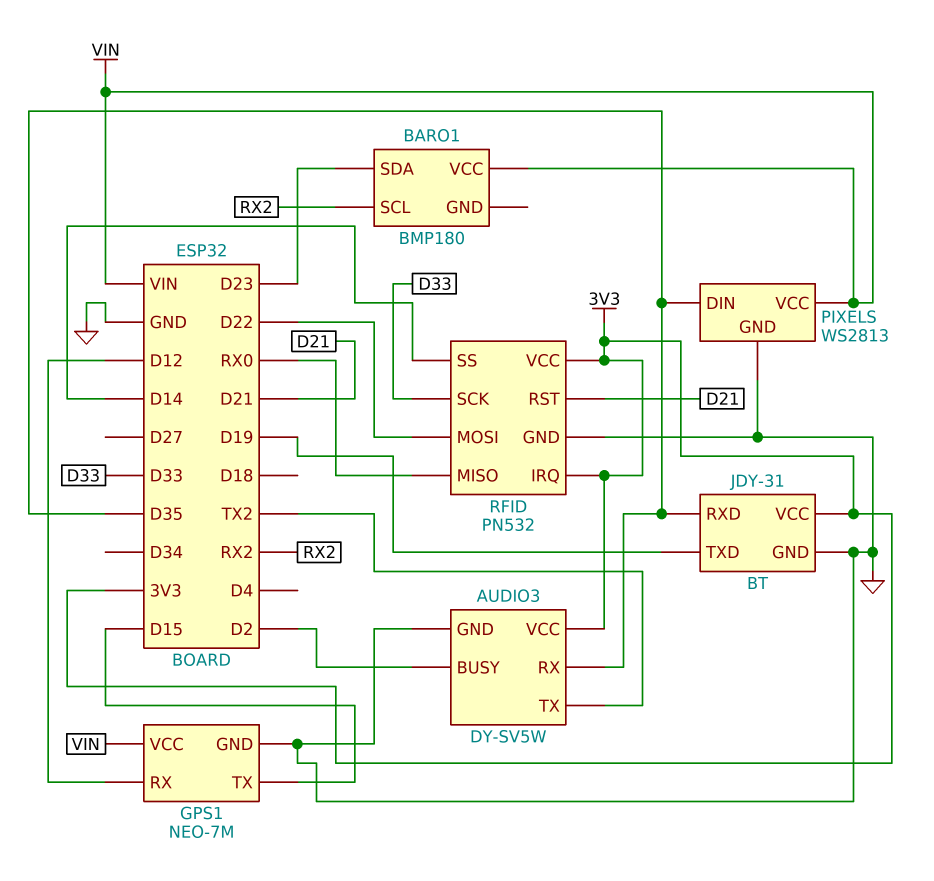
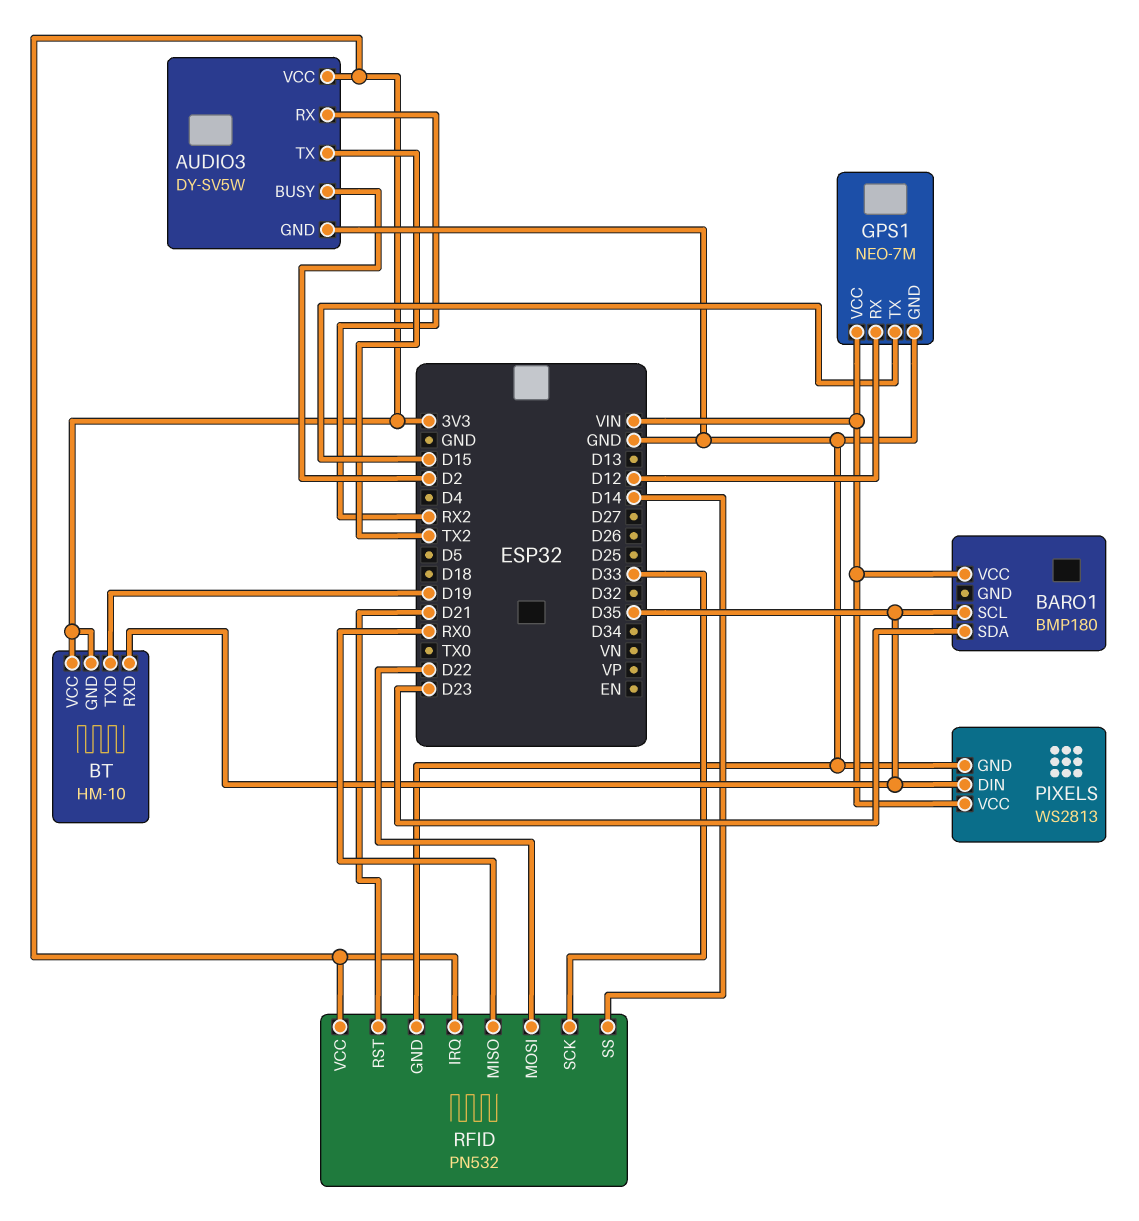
AUDIO3 pin RX: D35 -> RX2
BARO1 pin SCL: RX2 -> D35
BT: JDY-31 -> HM-10
BT pin GND: GND -> 3V3

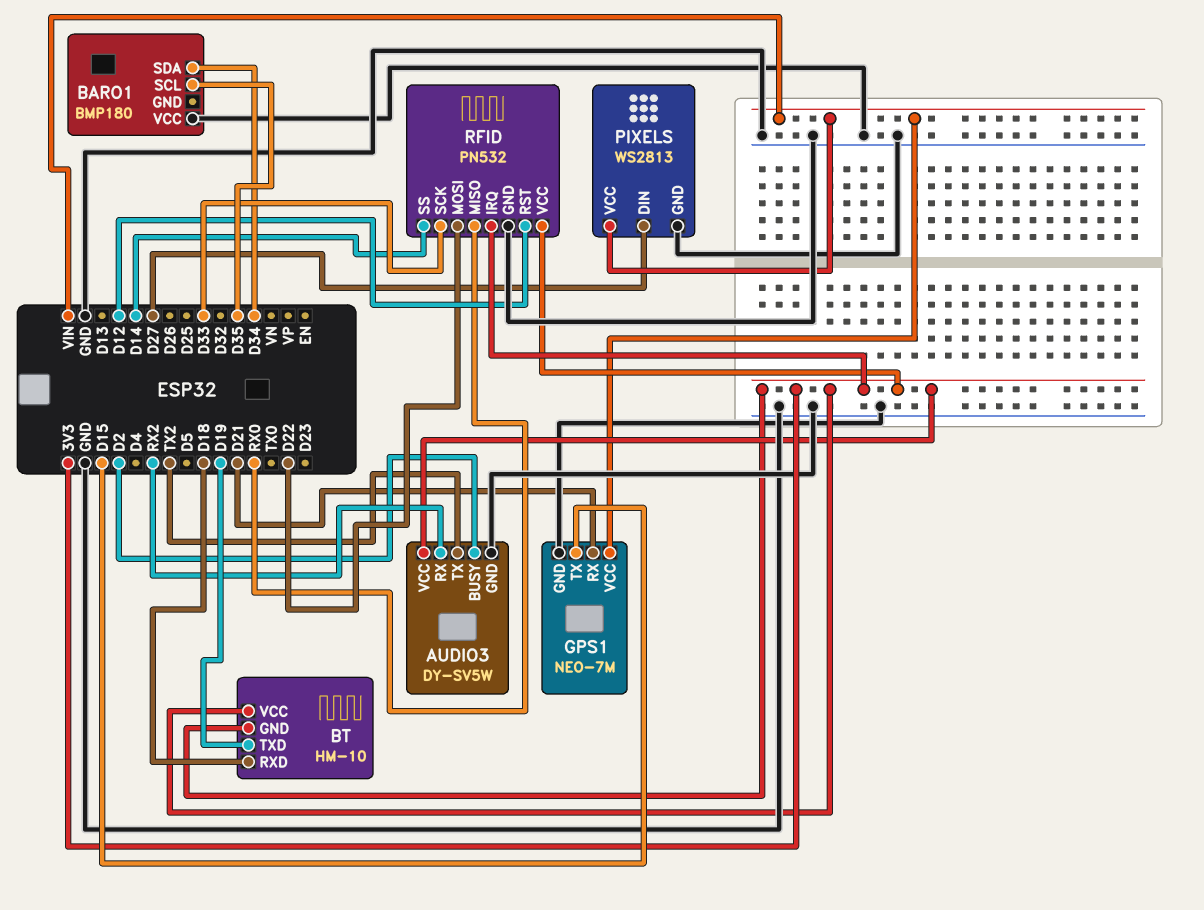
BARO1 pin SDA: D23 -> D34
BARO1 pin VCC: VIN -> GND
BT pin RXD: D35 -> D18
GPS1 pin RX: D12 -> D21
PIXELS pin DIN: D35 -> D27
RFID pin RST: D21 -> D12

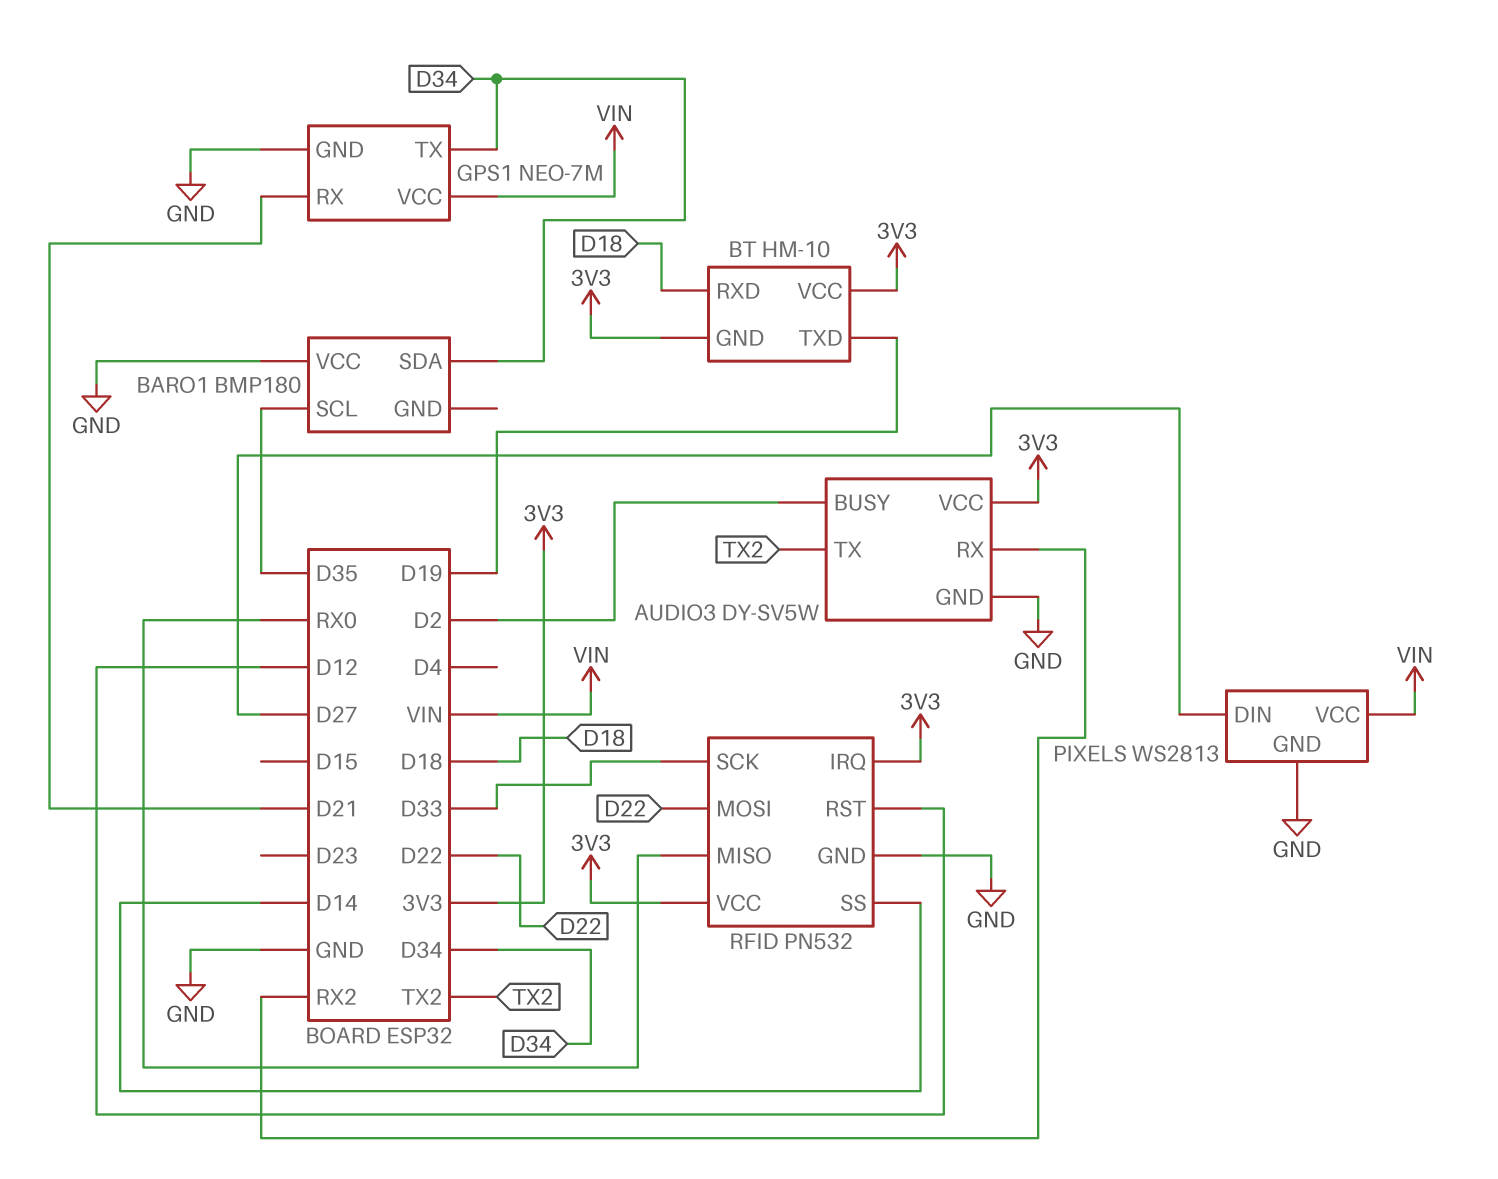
GPS1 pin TX: D15 -> D34

